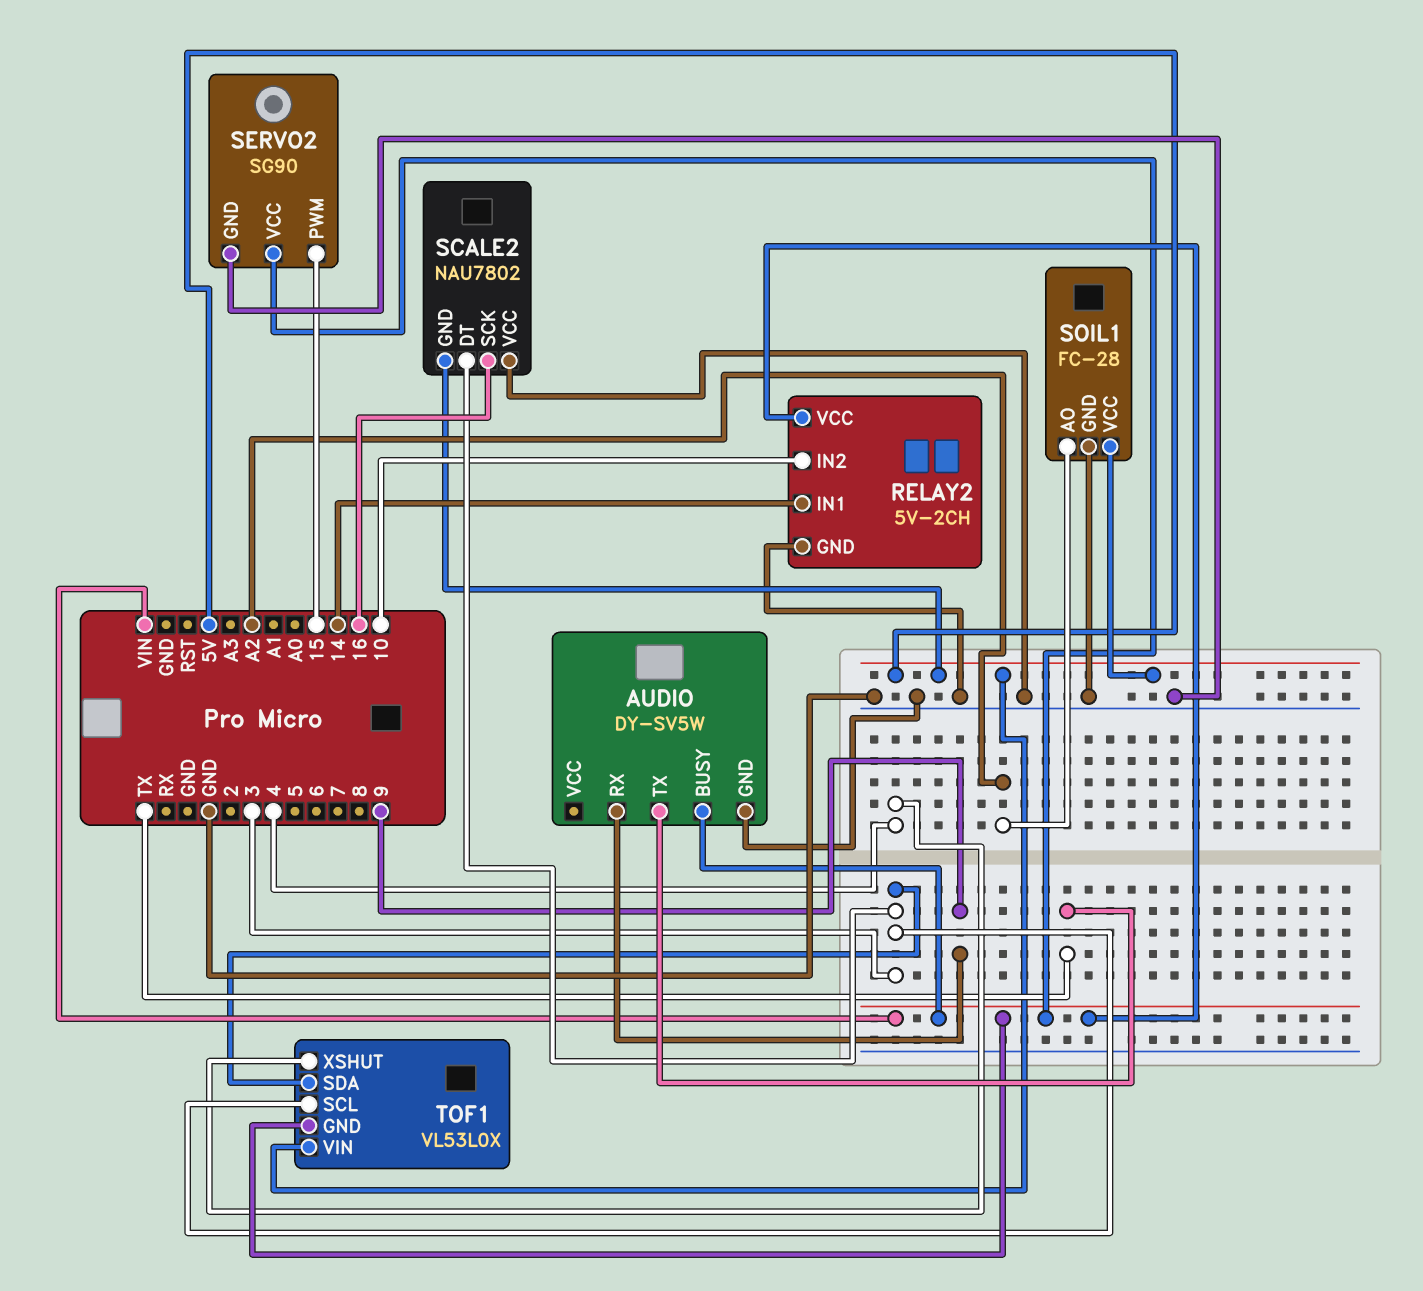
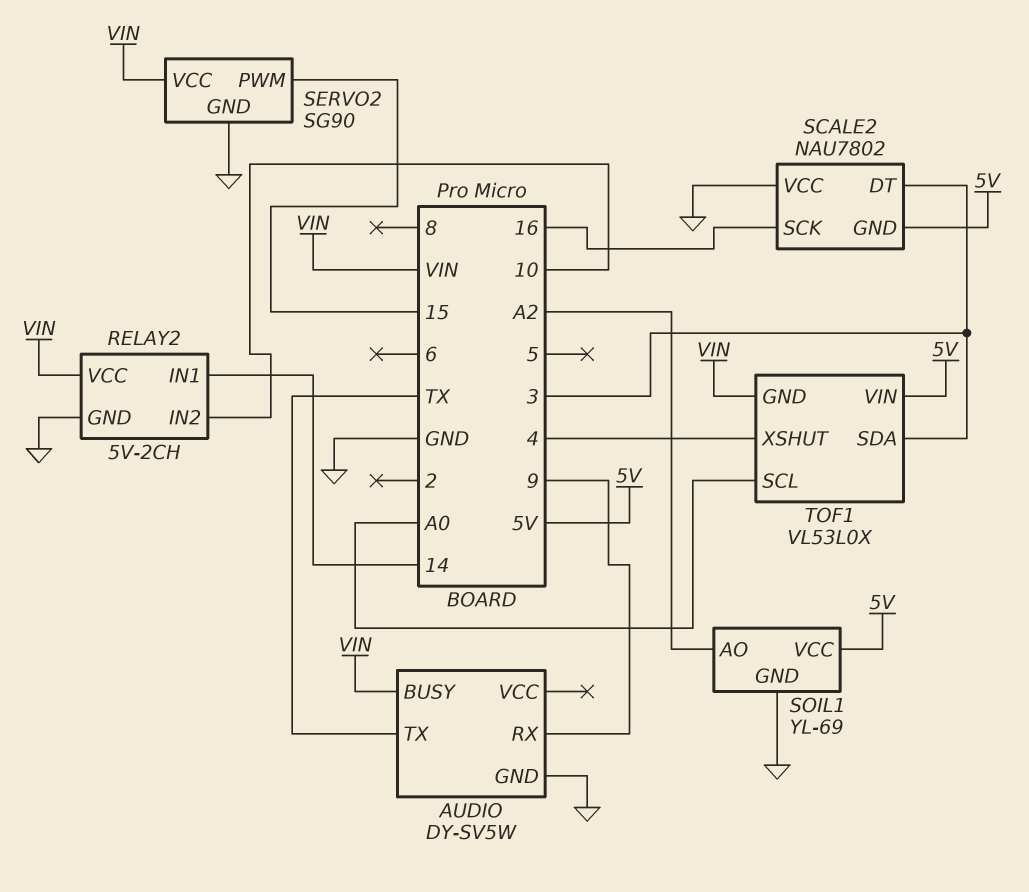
SOIL1: FC-28 -> YL-69
TOF1 pin SCL: 3 -> A0

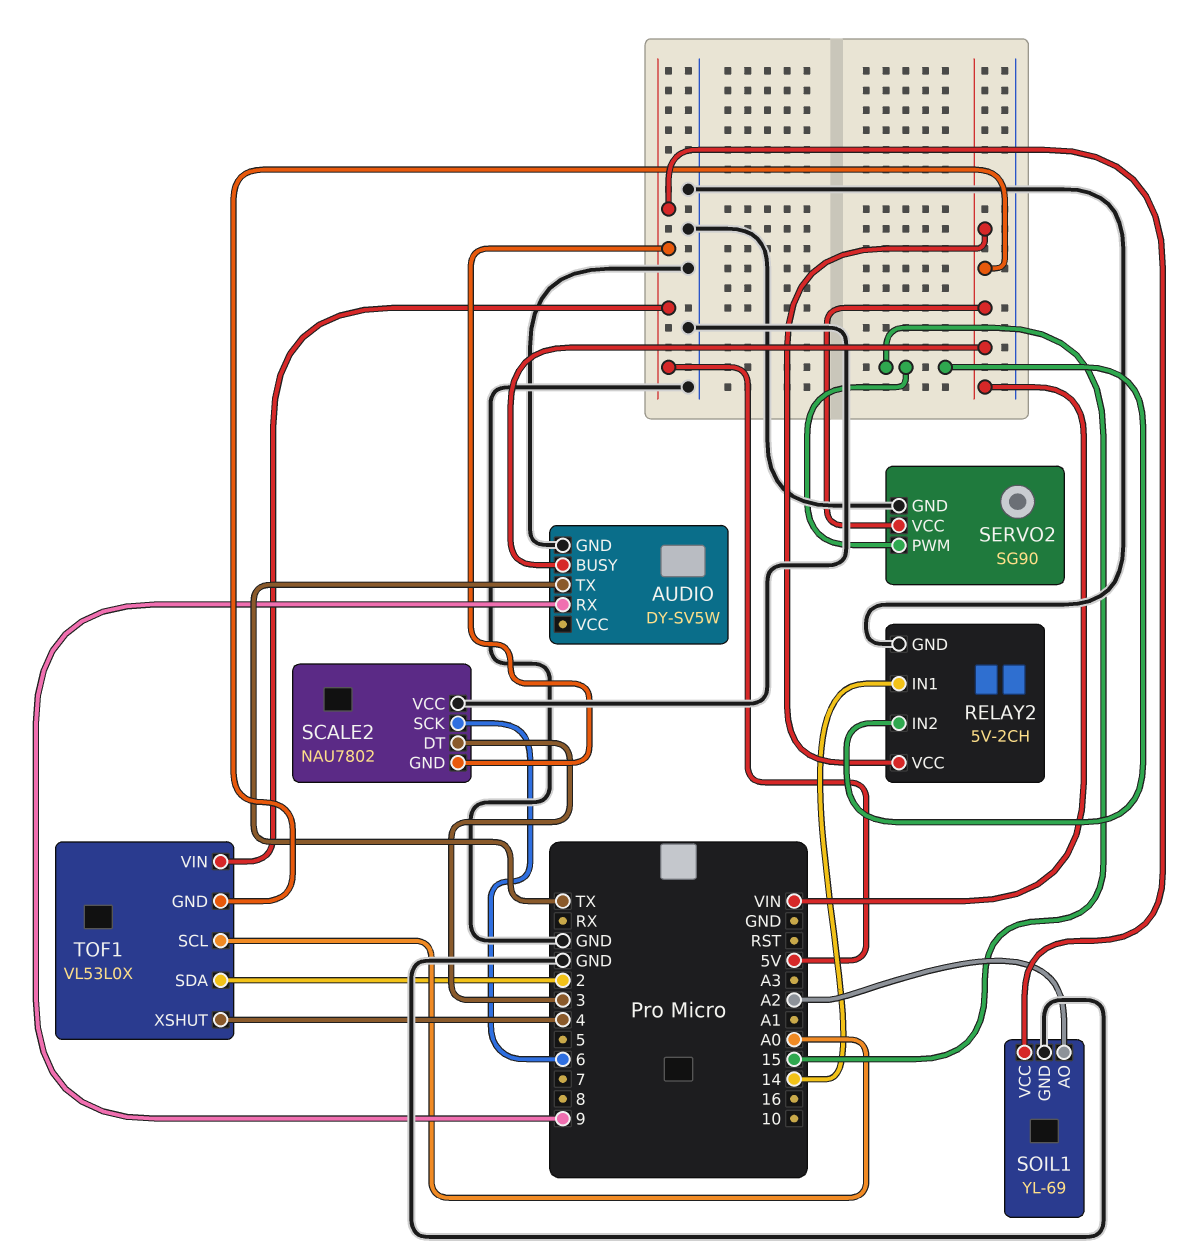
RELAY2 pin IN2: 10 -> 15
SCALE2 pin SCK: 16 -> 6
TOF1 pin SDA: 3 -> 2

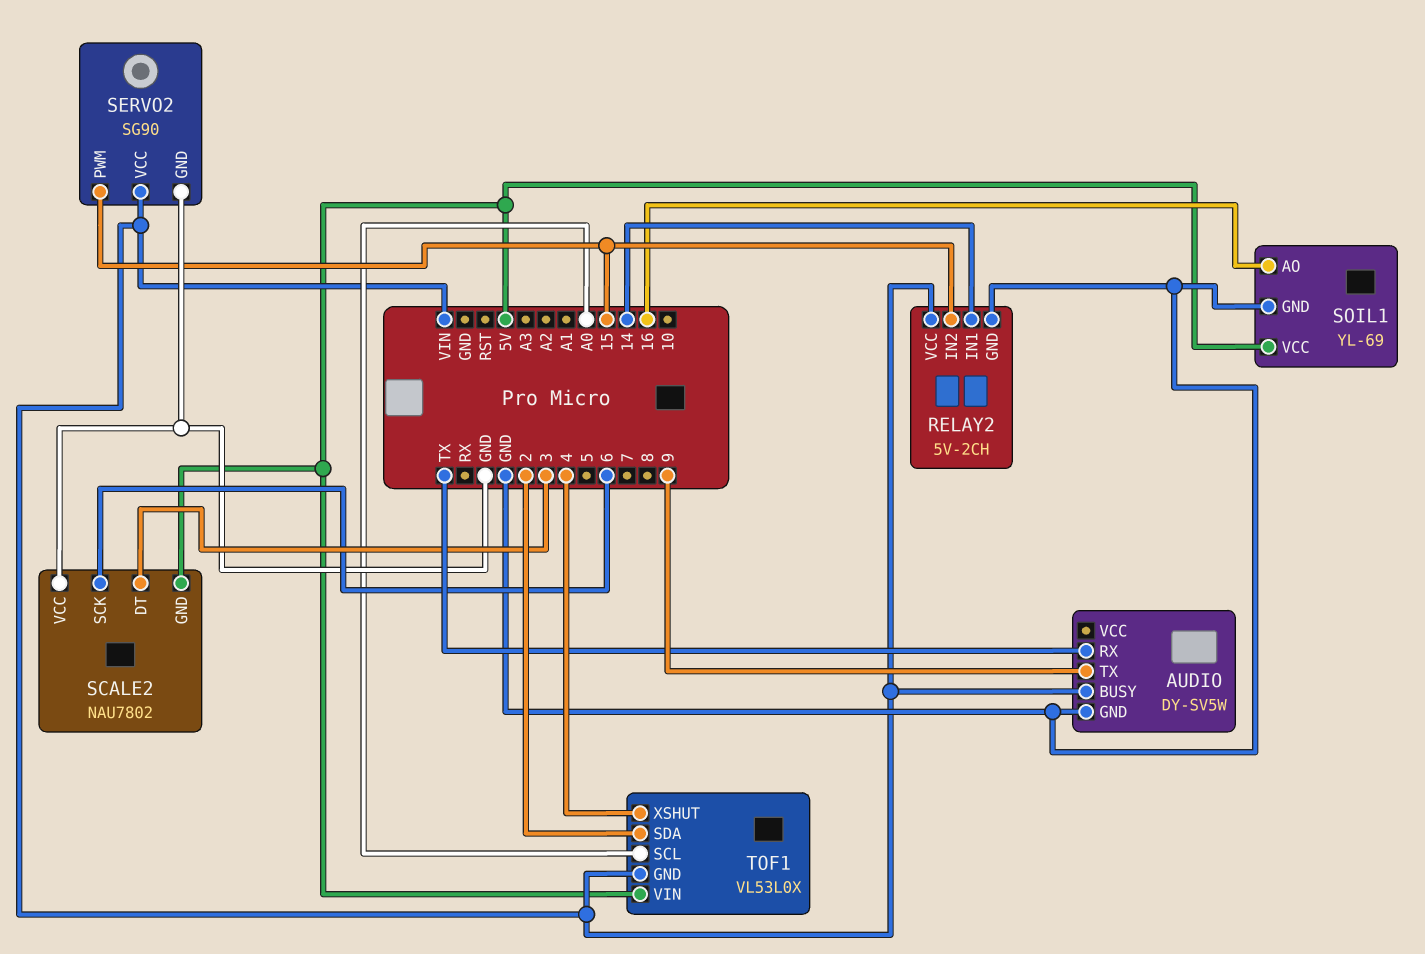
AUDIO pin RX: 9 -> TX
AUDIO pin TX: TX -> 9
SOIL1 pin AO: A2 -> 16

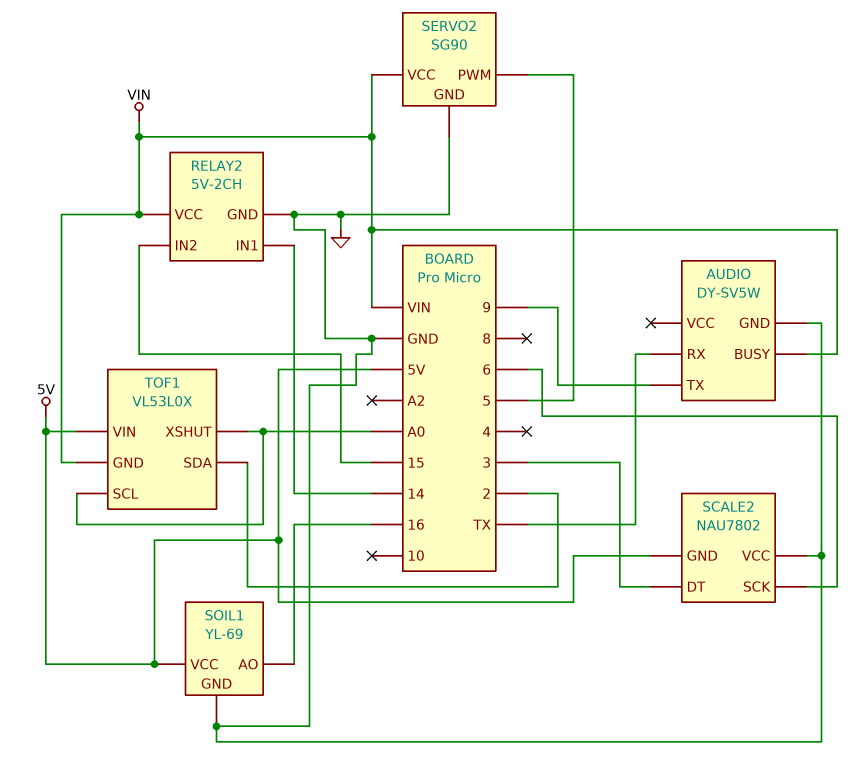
SERVO2 pin PWM: 15 -> 5
TOF1 pin XSHUT: 4 -> A0

